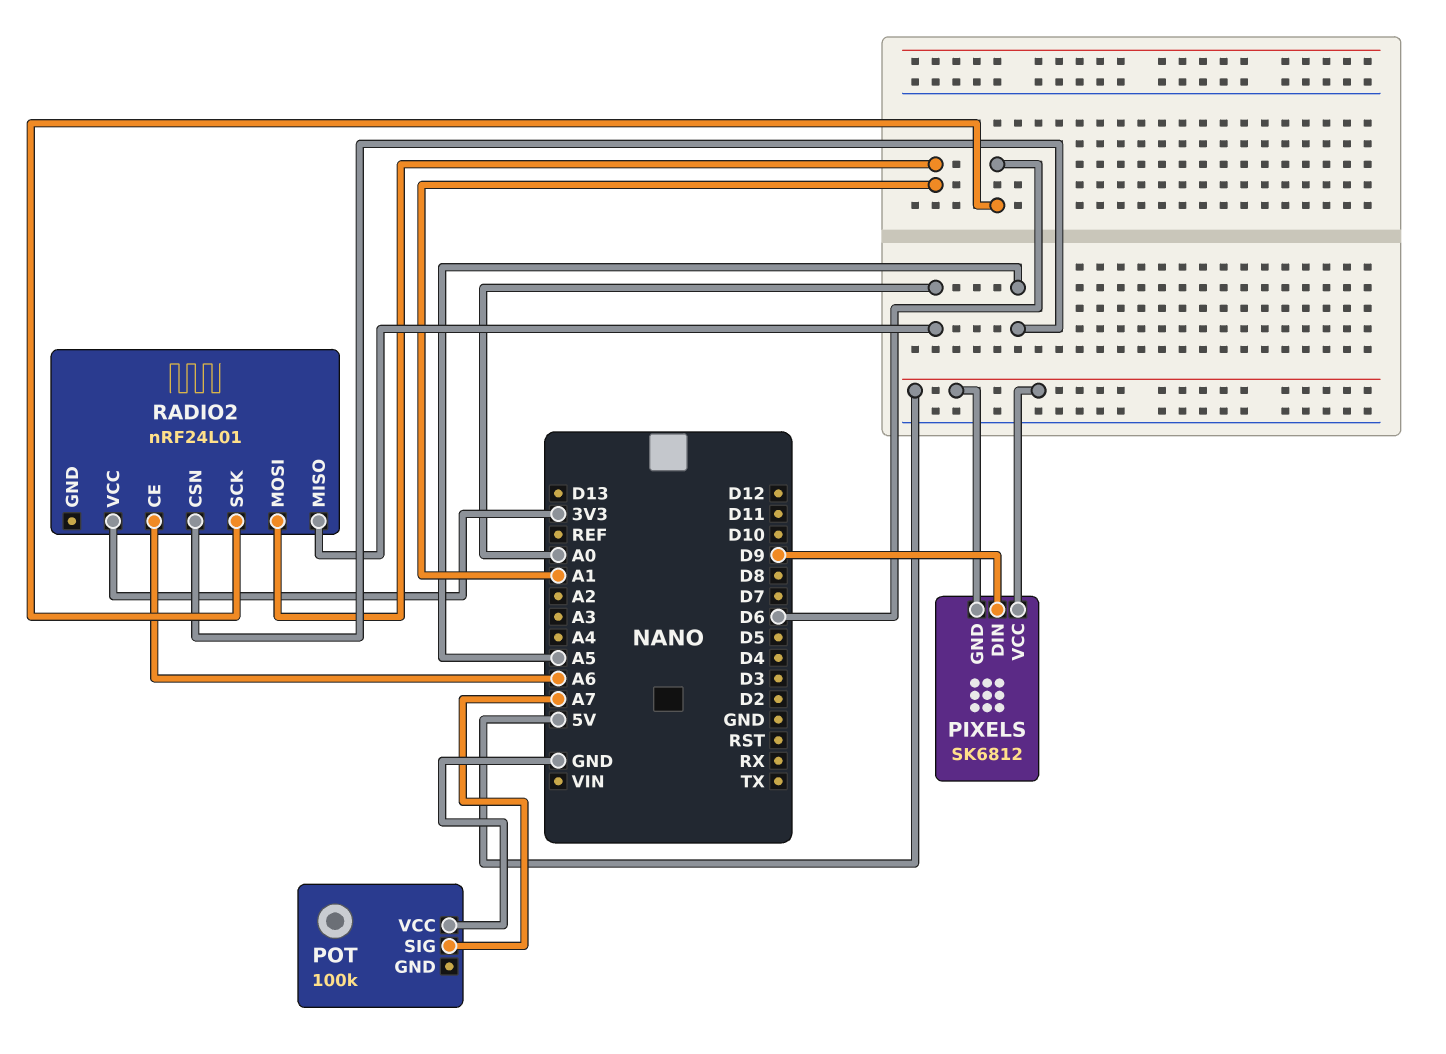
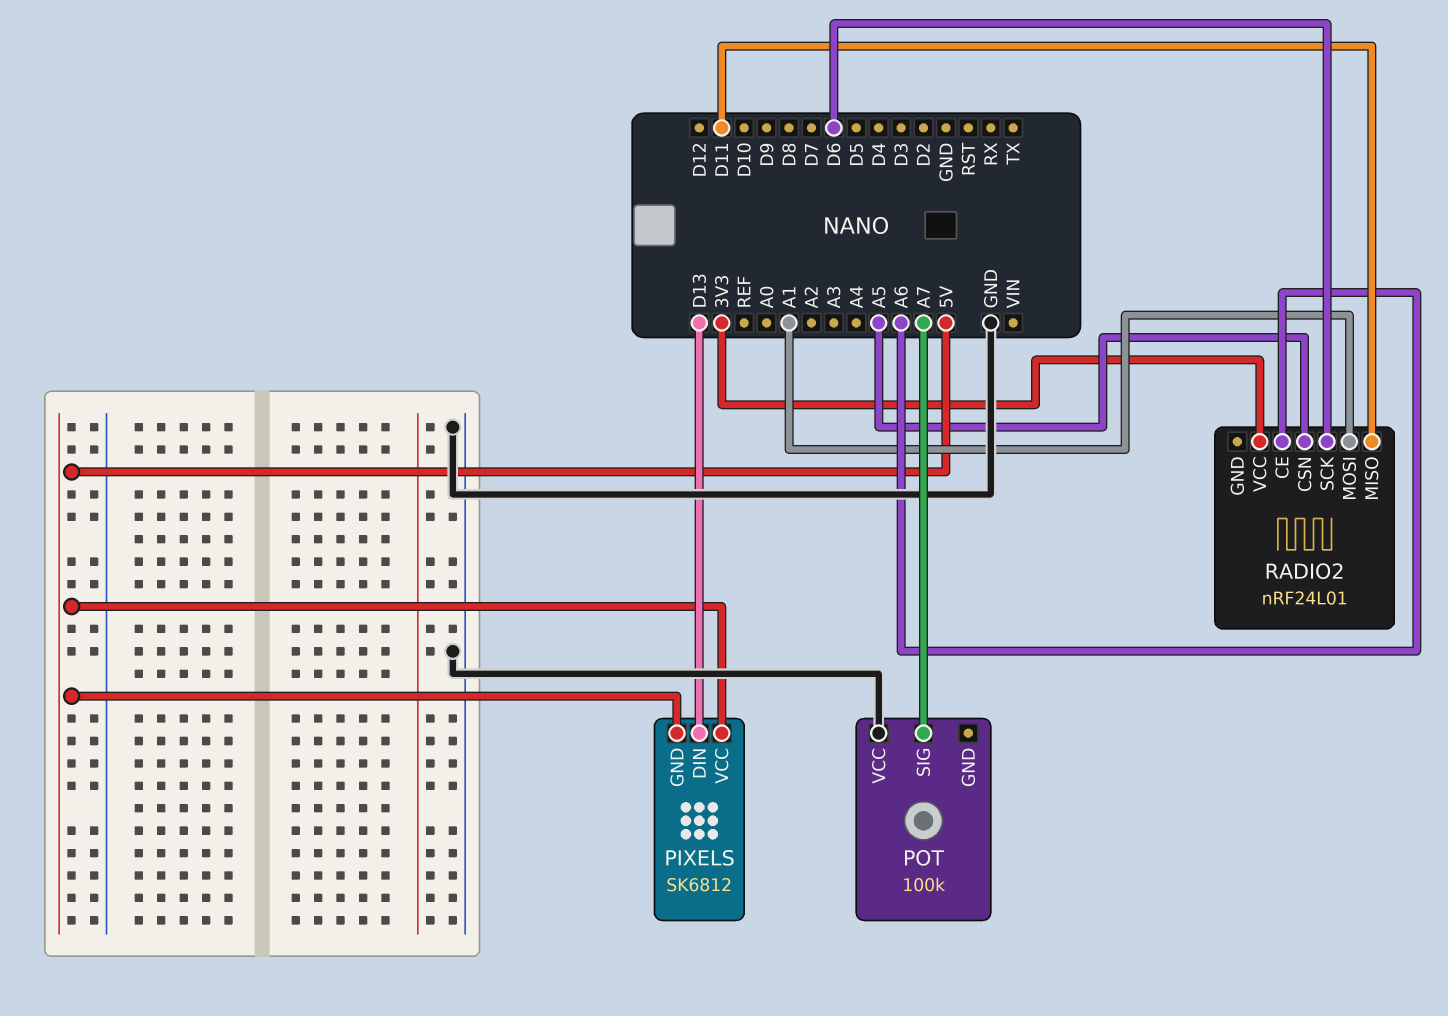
PIXELS pin DIN: D9 -> D13
RADIO2 pin MISO: A0 -> D11

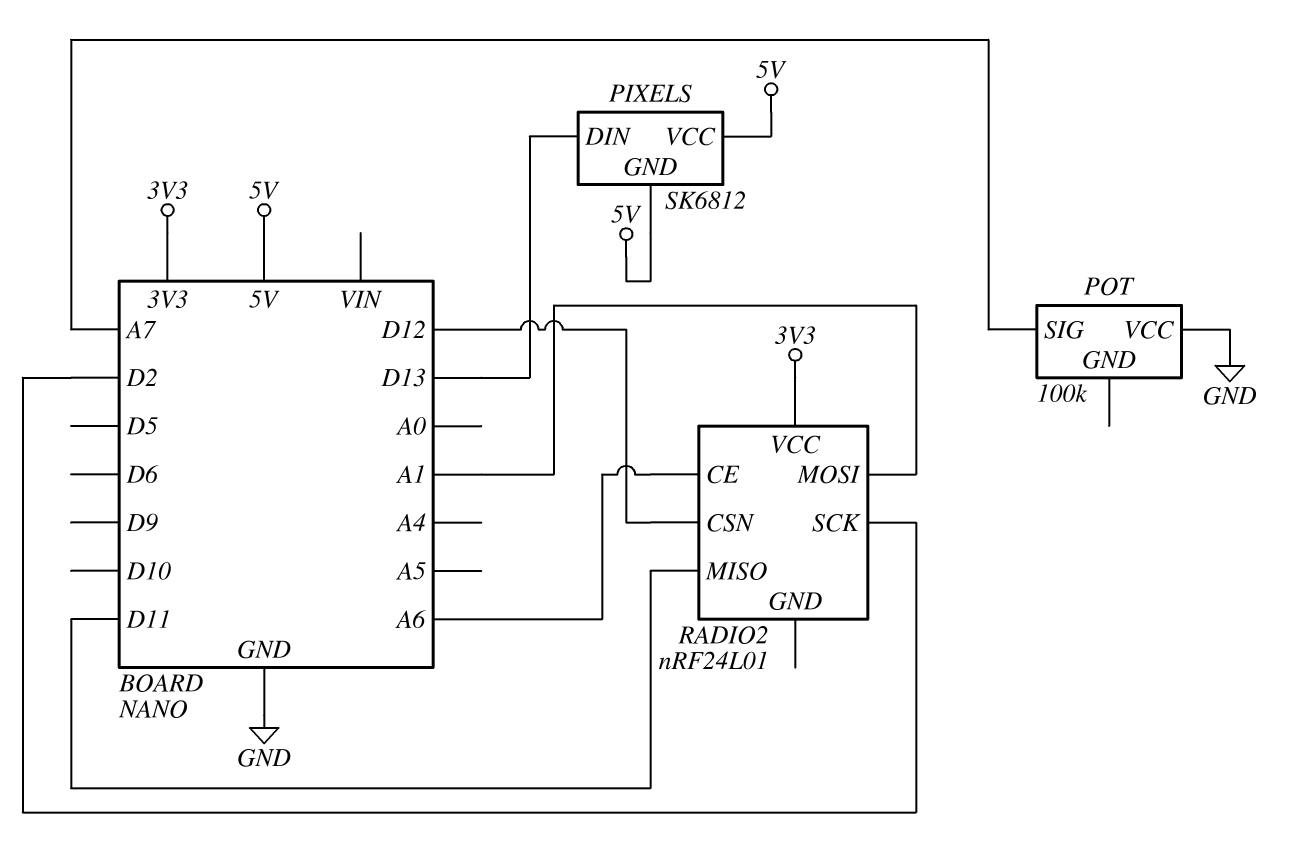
RADIO2 pin CSN: A5 -> D12
RADIO2 pin SCK: D6 -> D2

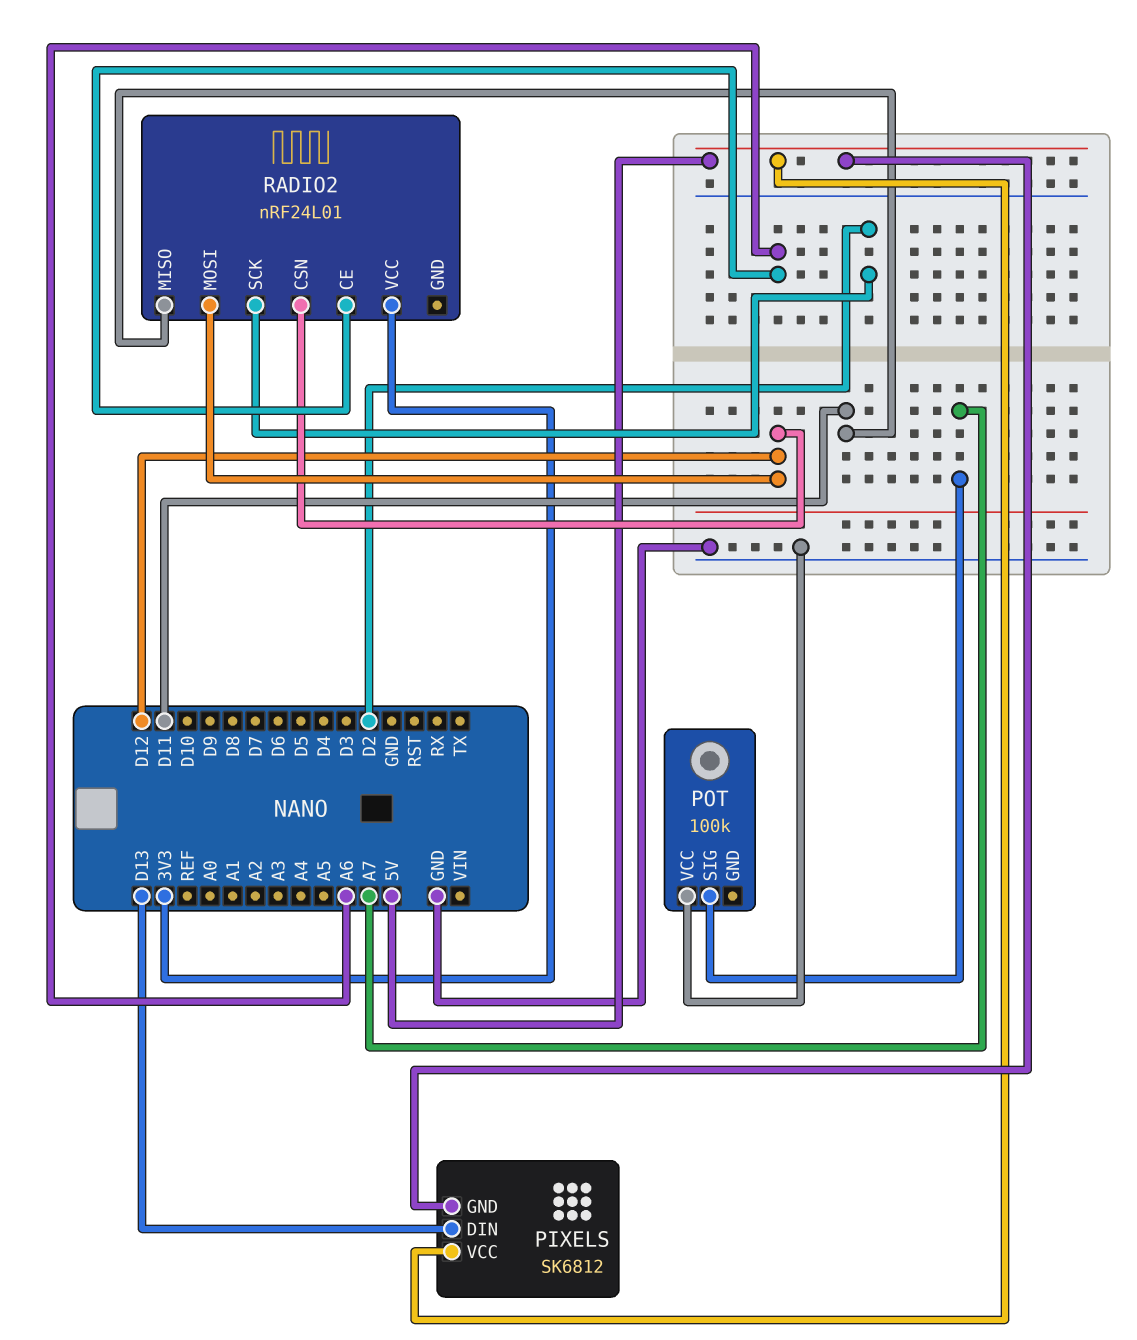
RADIO2 pin MOSI: A1 -> D12

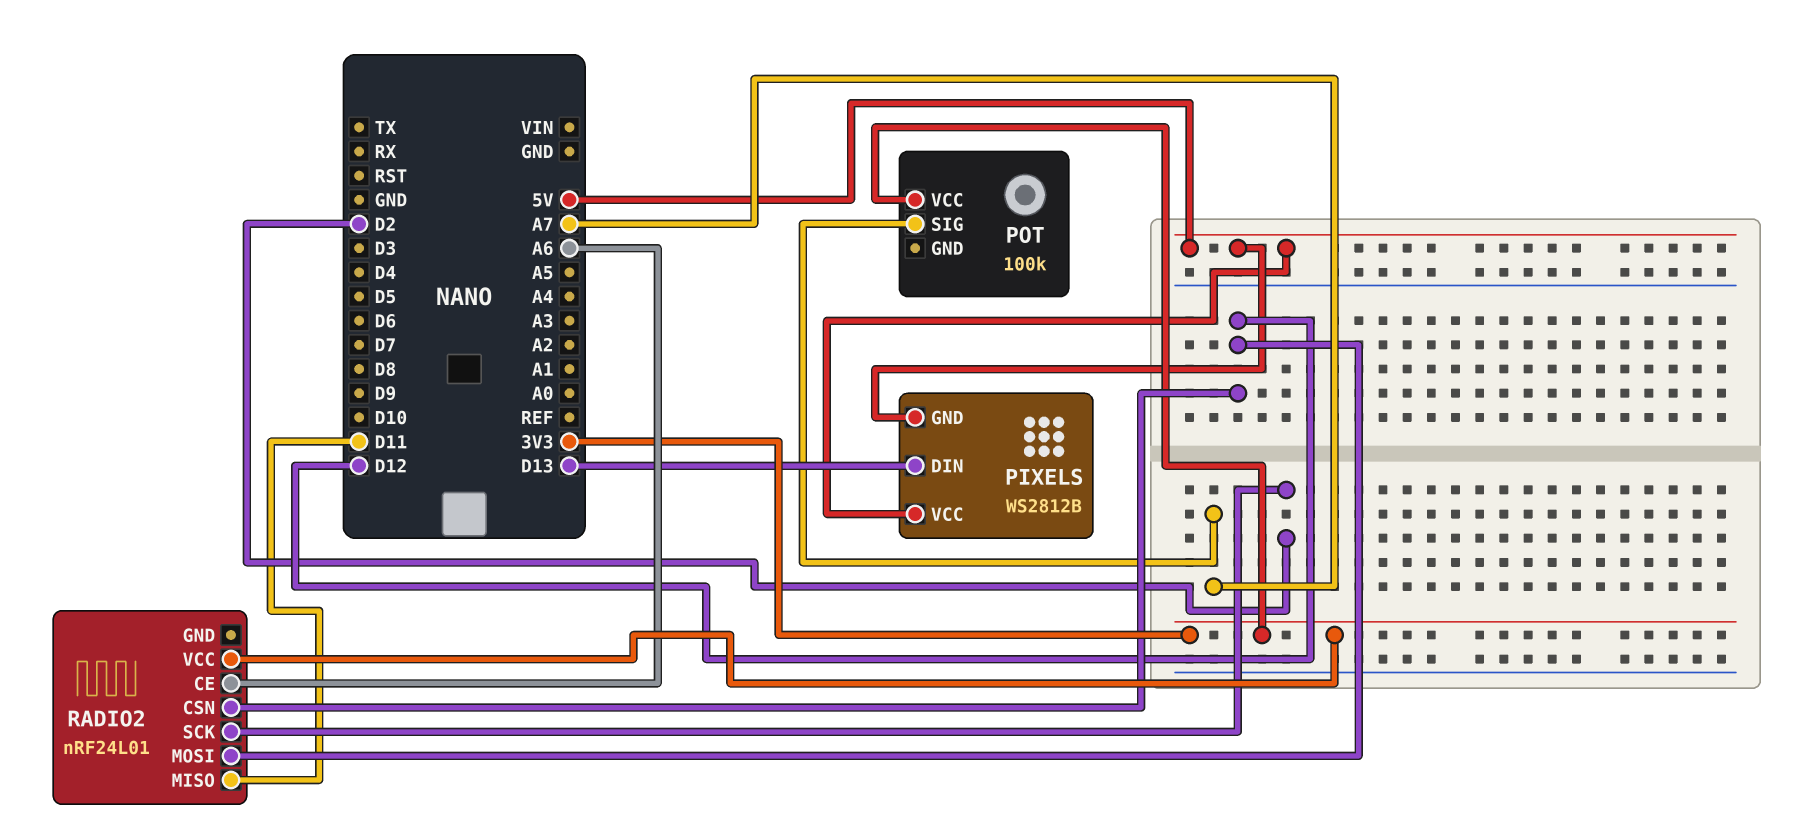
PIXELS: SK6812 -> WS2812B
POT pin VCC: GND -> 3V3

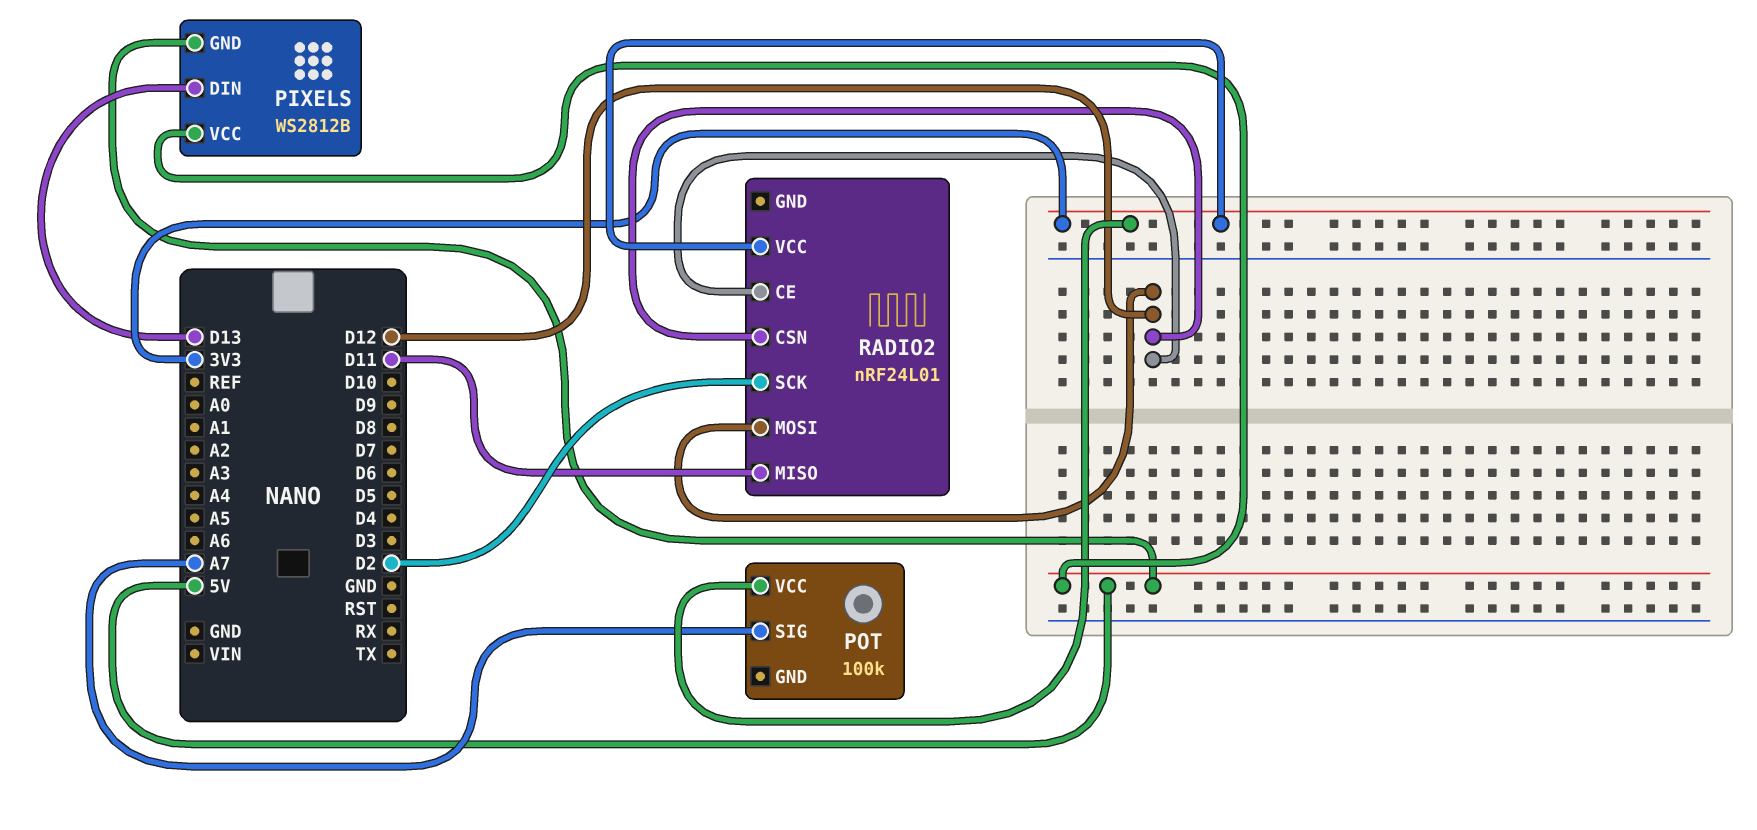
RADIO2 pin CE: A6 -> D12

